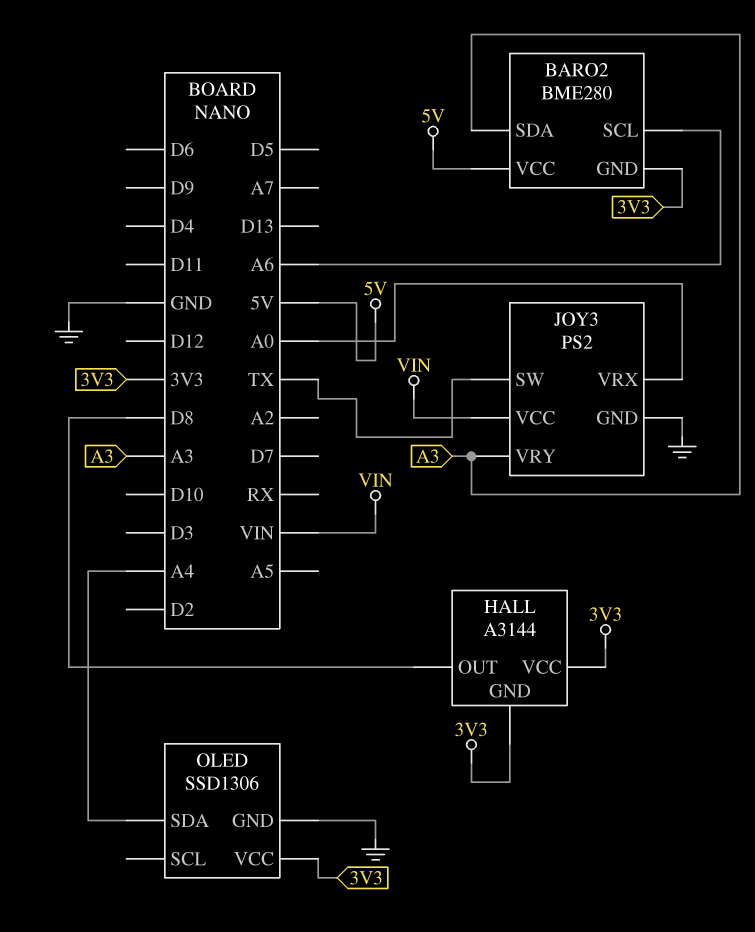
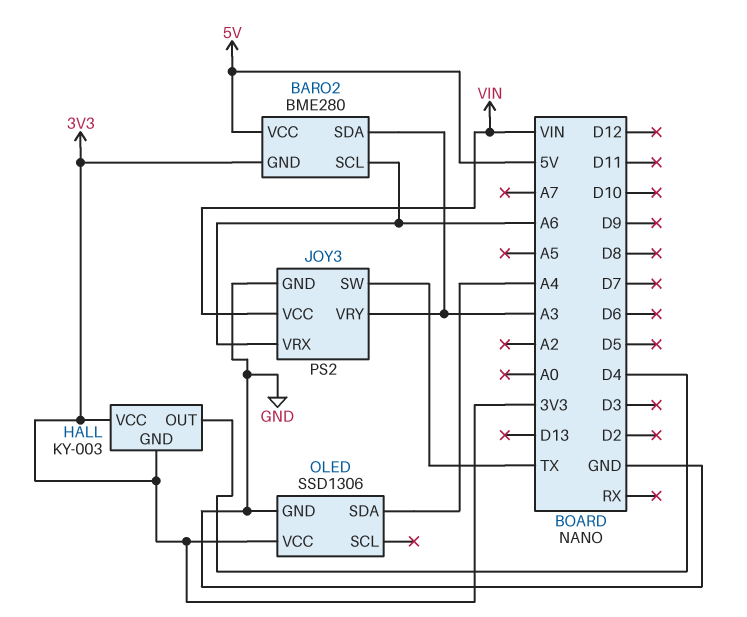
HALL: A3144 -> KY-003
HALL pin OUT: D8 -> D4
JOY3 pin VRX: A0 -> A6

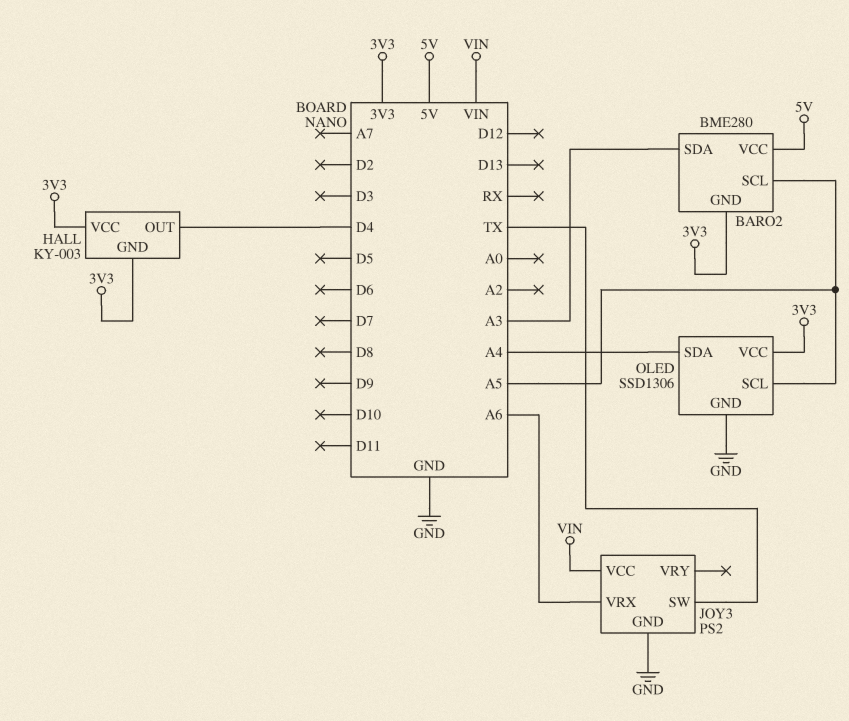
BARO2 pin SCL: A6 -> A5
JOY3 pin VRY: A3 -> none
OLED pin SCL: none -> A5

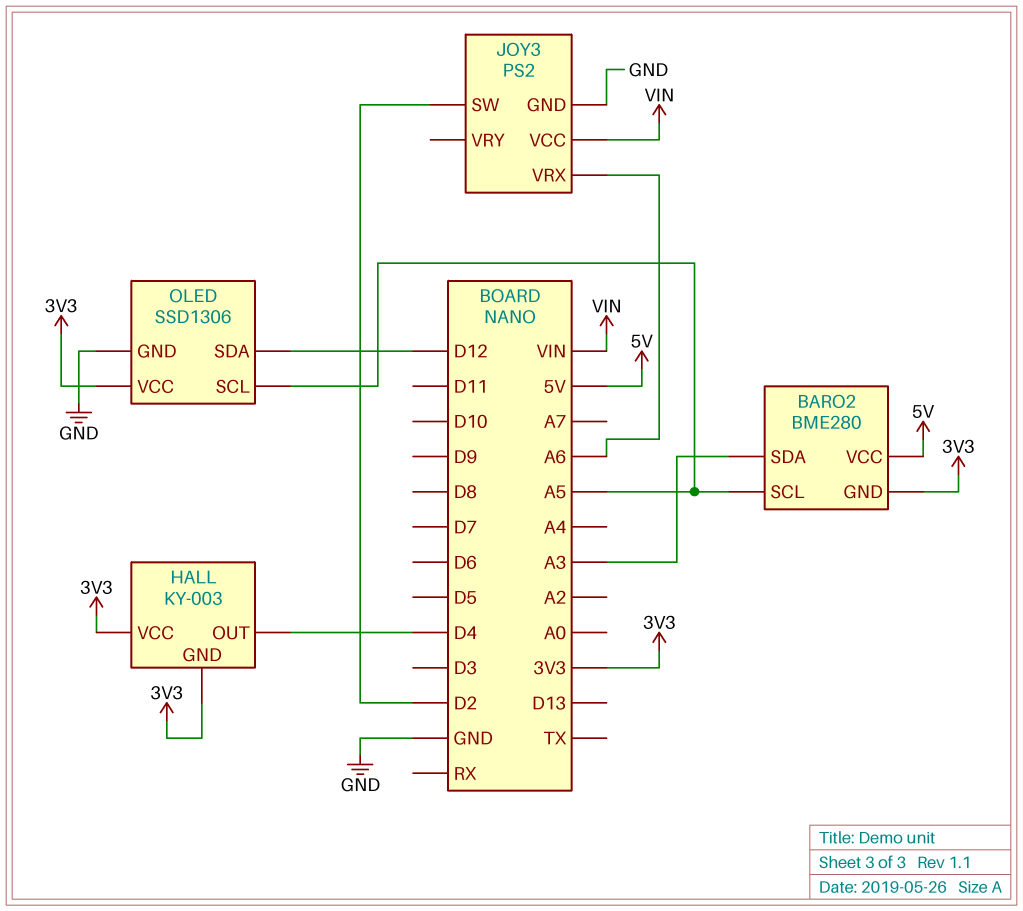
JOY3 pin SW: TX -> D2
OLED pin SDA: A4 -> D12

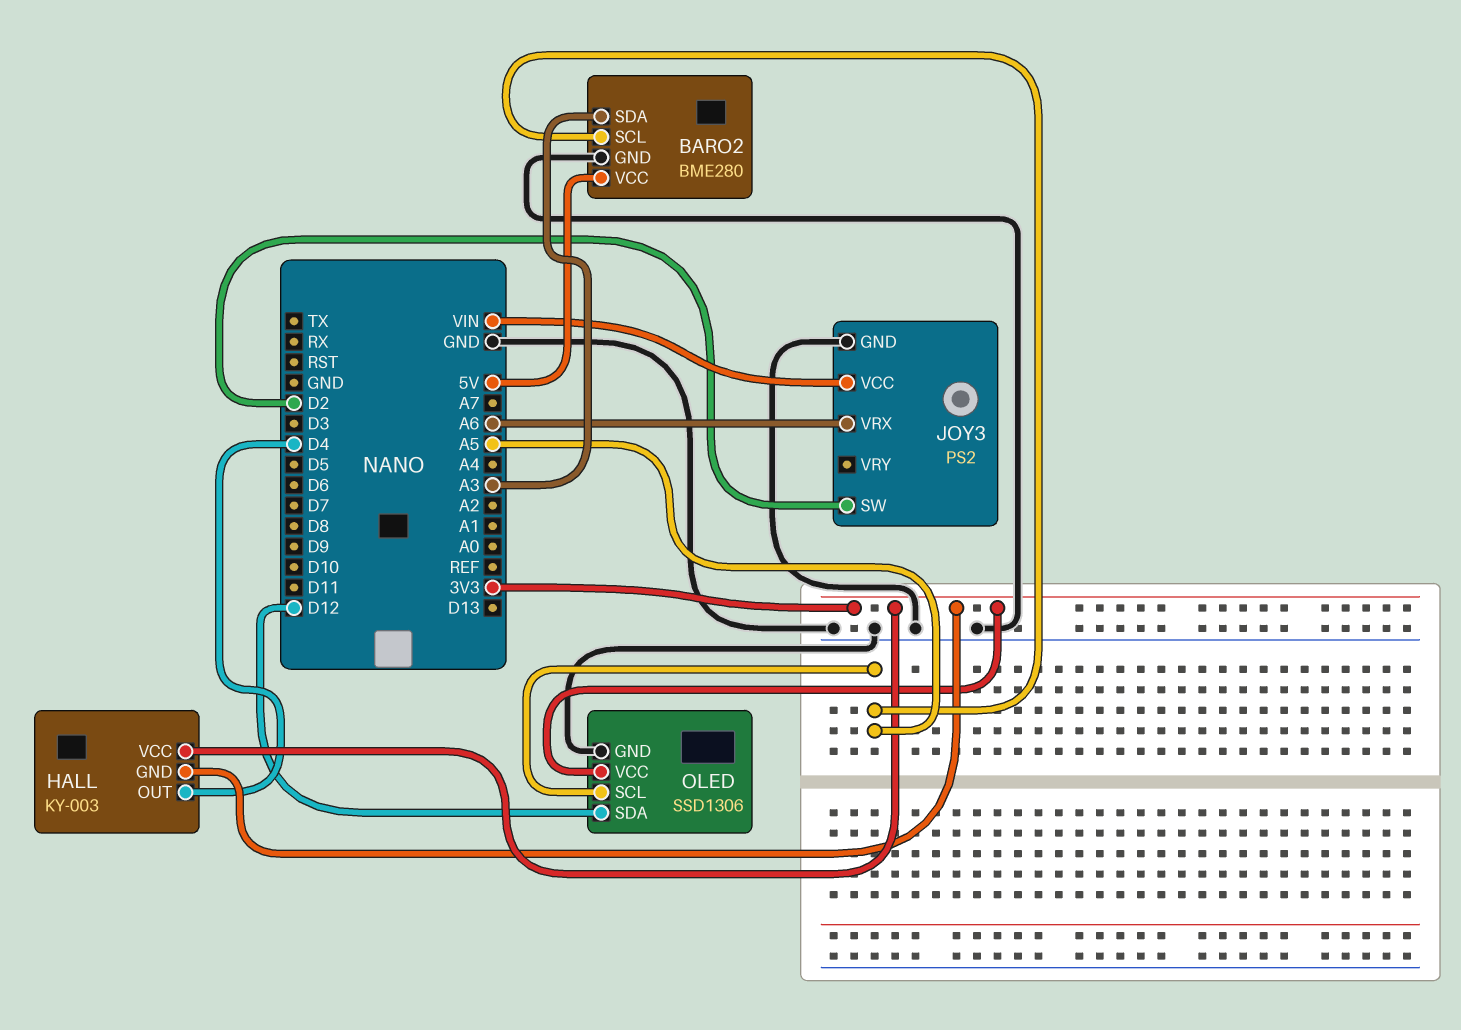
BARO2 pin GND: 3V3 -> GND

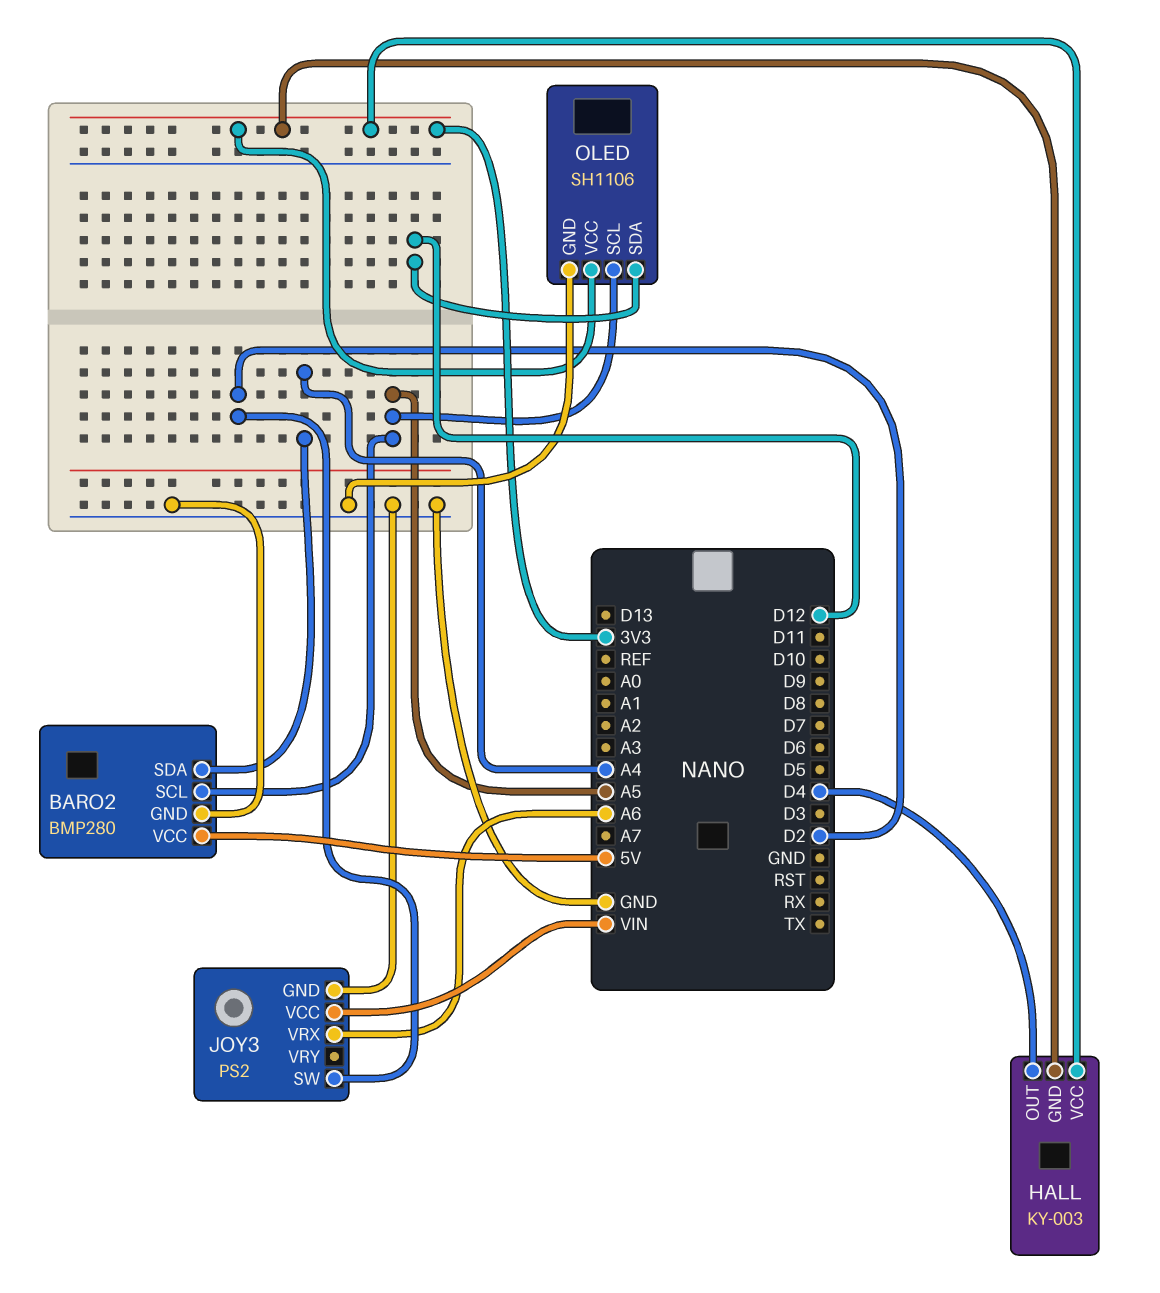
BARO2: BME280 -> BMP280
BARO2 pin SDA: A3 -> A4
OLED: SSD1306 -> SH1106

